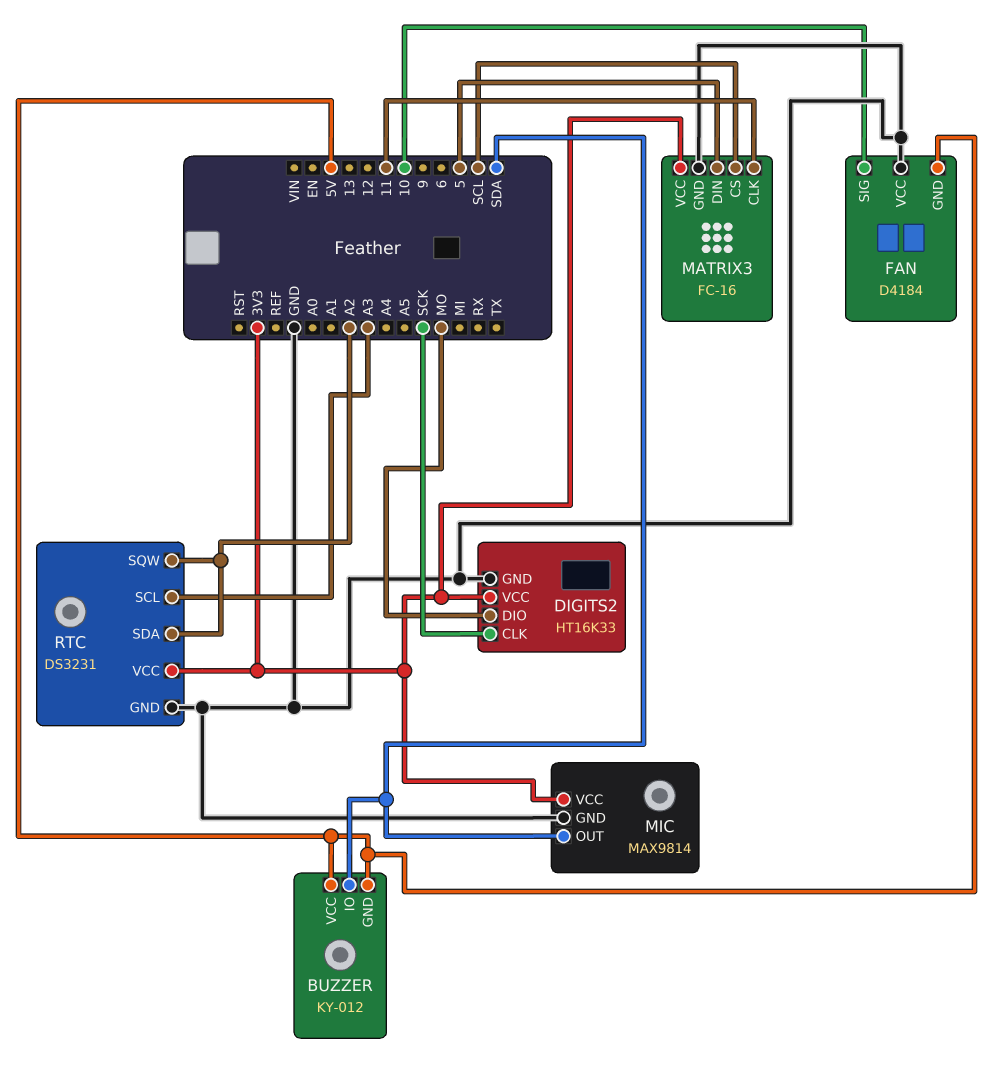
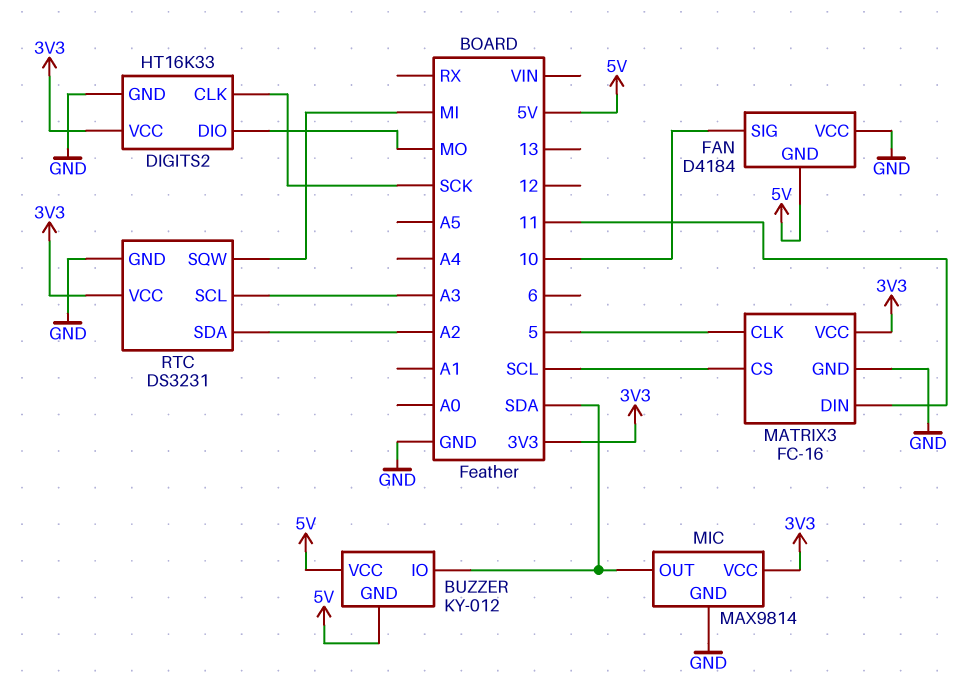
MATRIX3 pin CLK: 11 -> 5
MATRIX3 pin DIN: 5 -> 11
RTC pin SQW: A2 -> MI

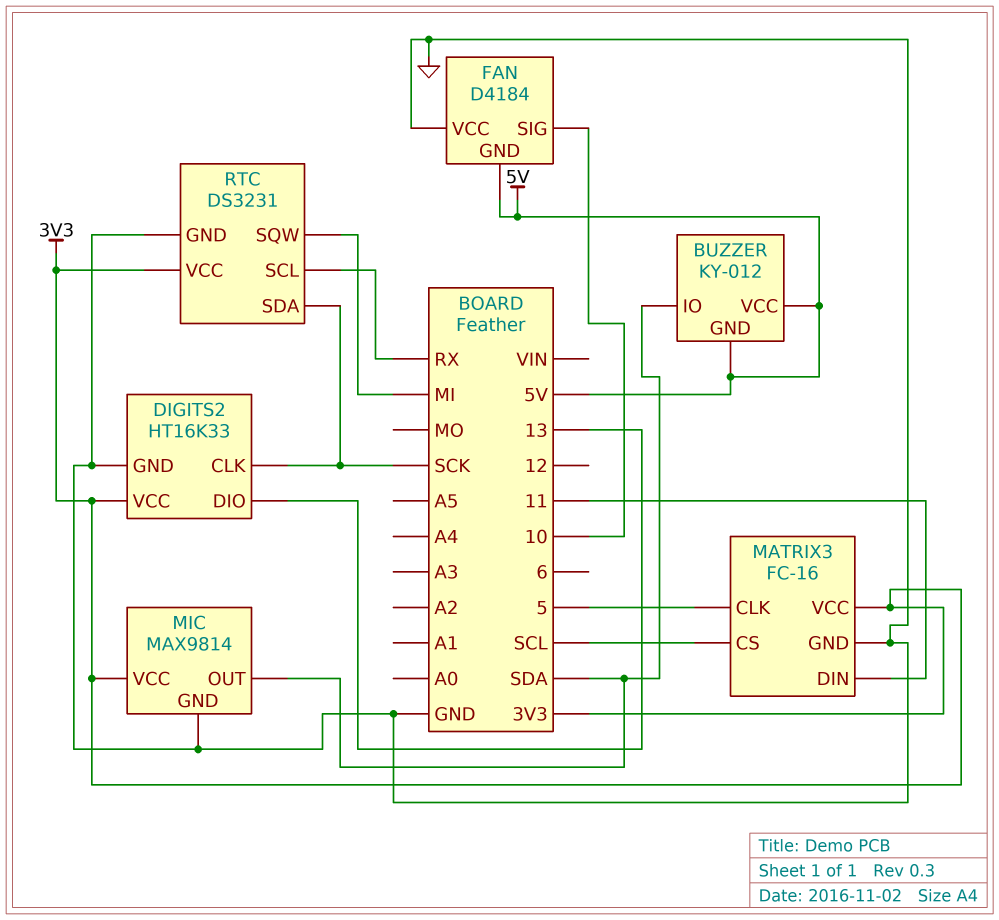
DIGITS2 pin DIO: MO -> 13
RTC pin SCL: A3 -> RX
RTC pin SDA: A2 -> SCK

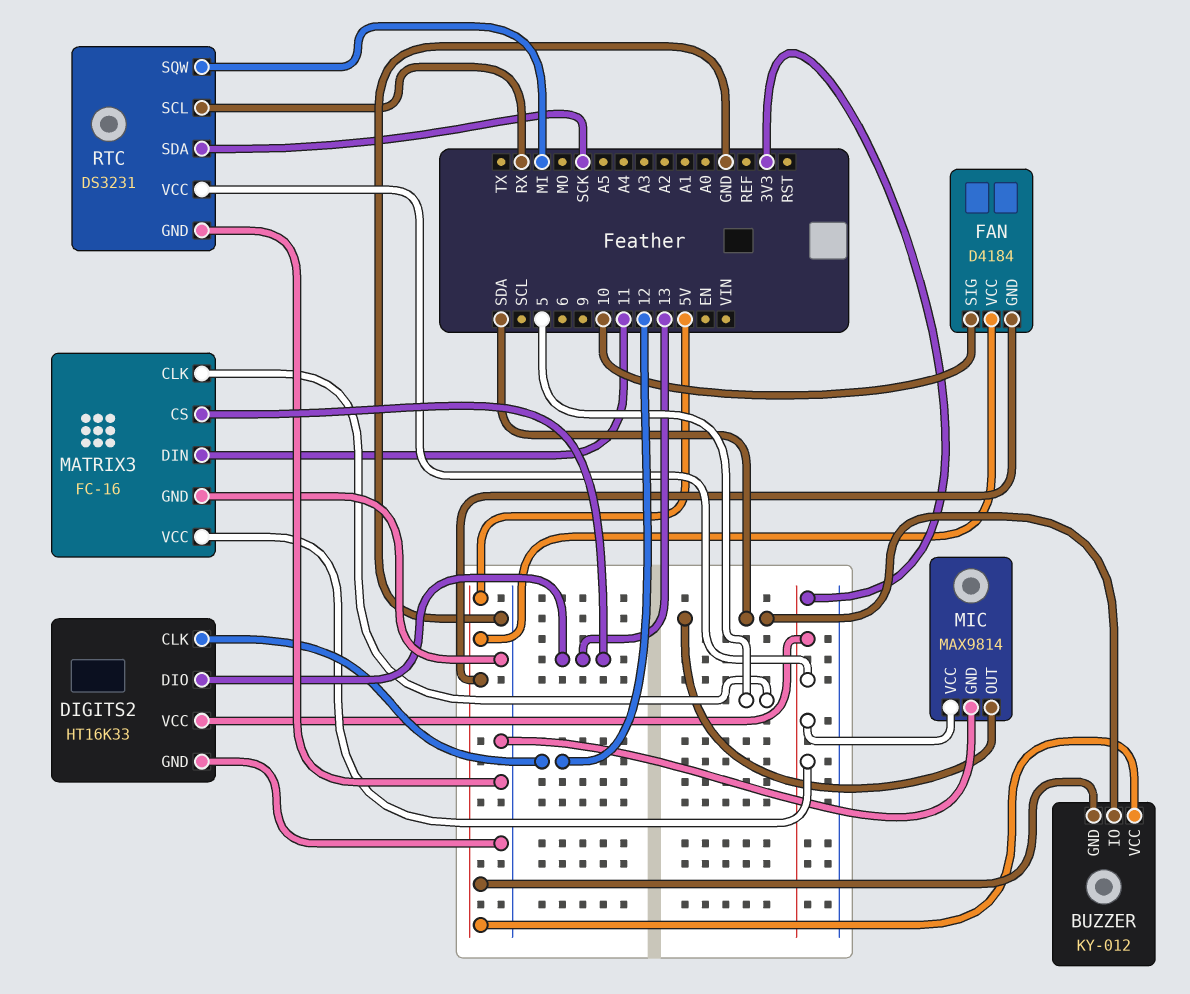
DIGITS2 pin CLK: SCK -> 12
FAN pin VCC: GND -> 5V
MATRIX3 pin CS: SCL -> 13

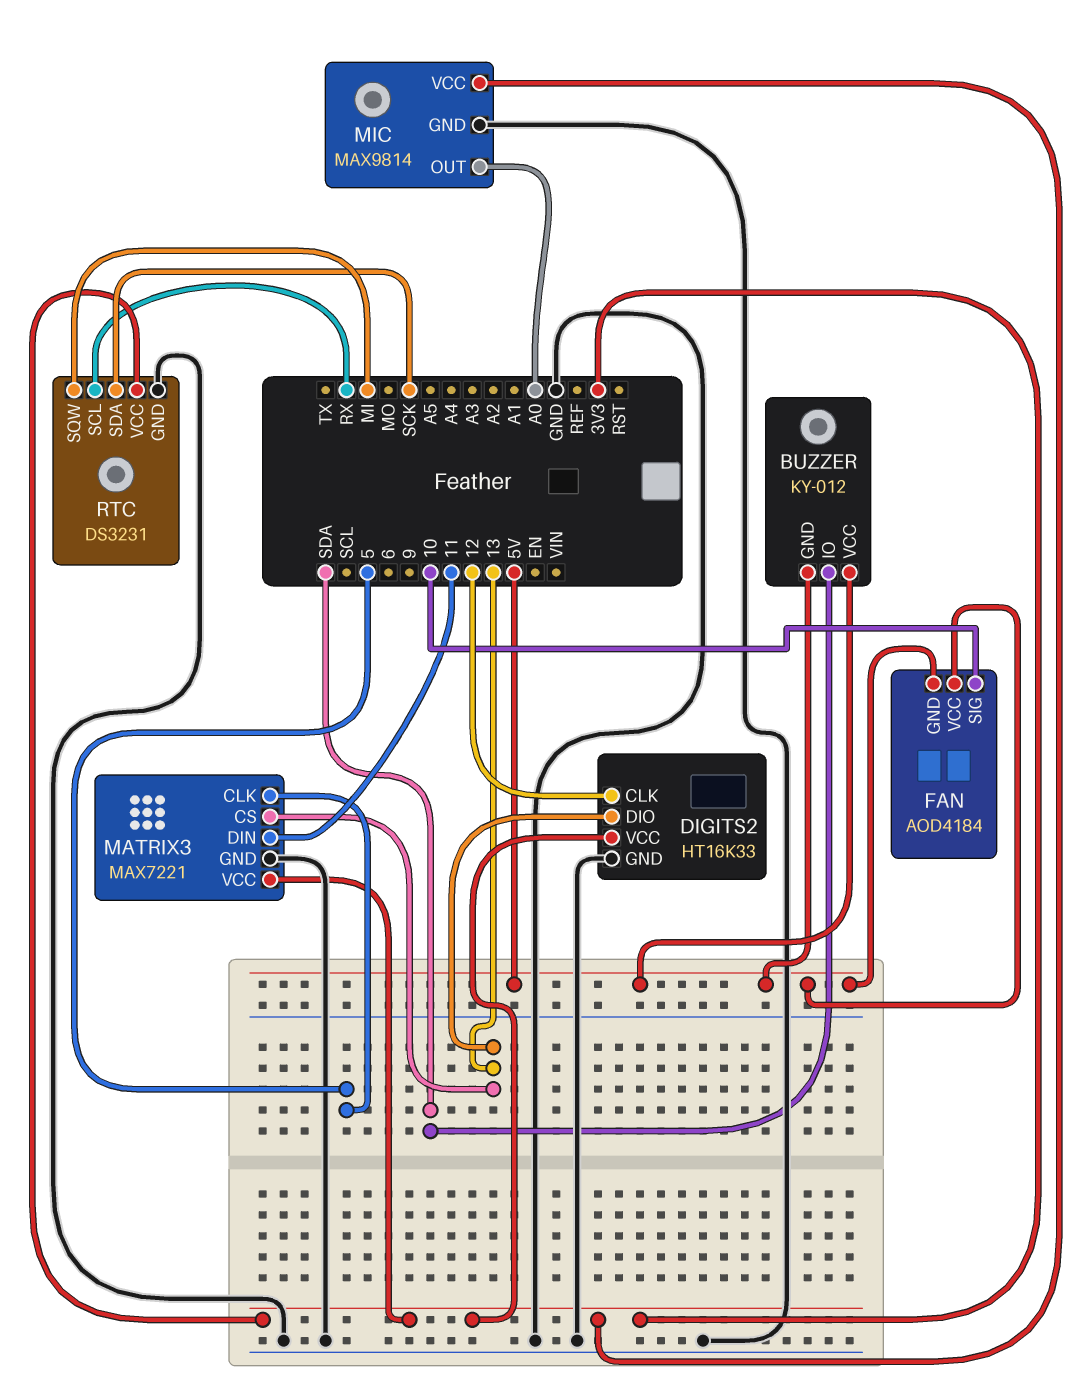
FAN: D4184 -> AOD4184
MATRIX3: FC-16 -> MAX7221
MIC pin OUT: SDA -> A0

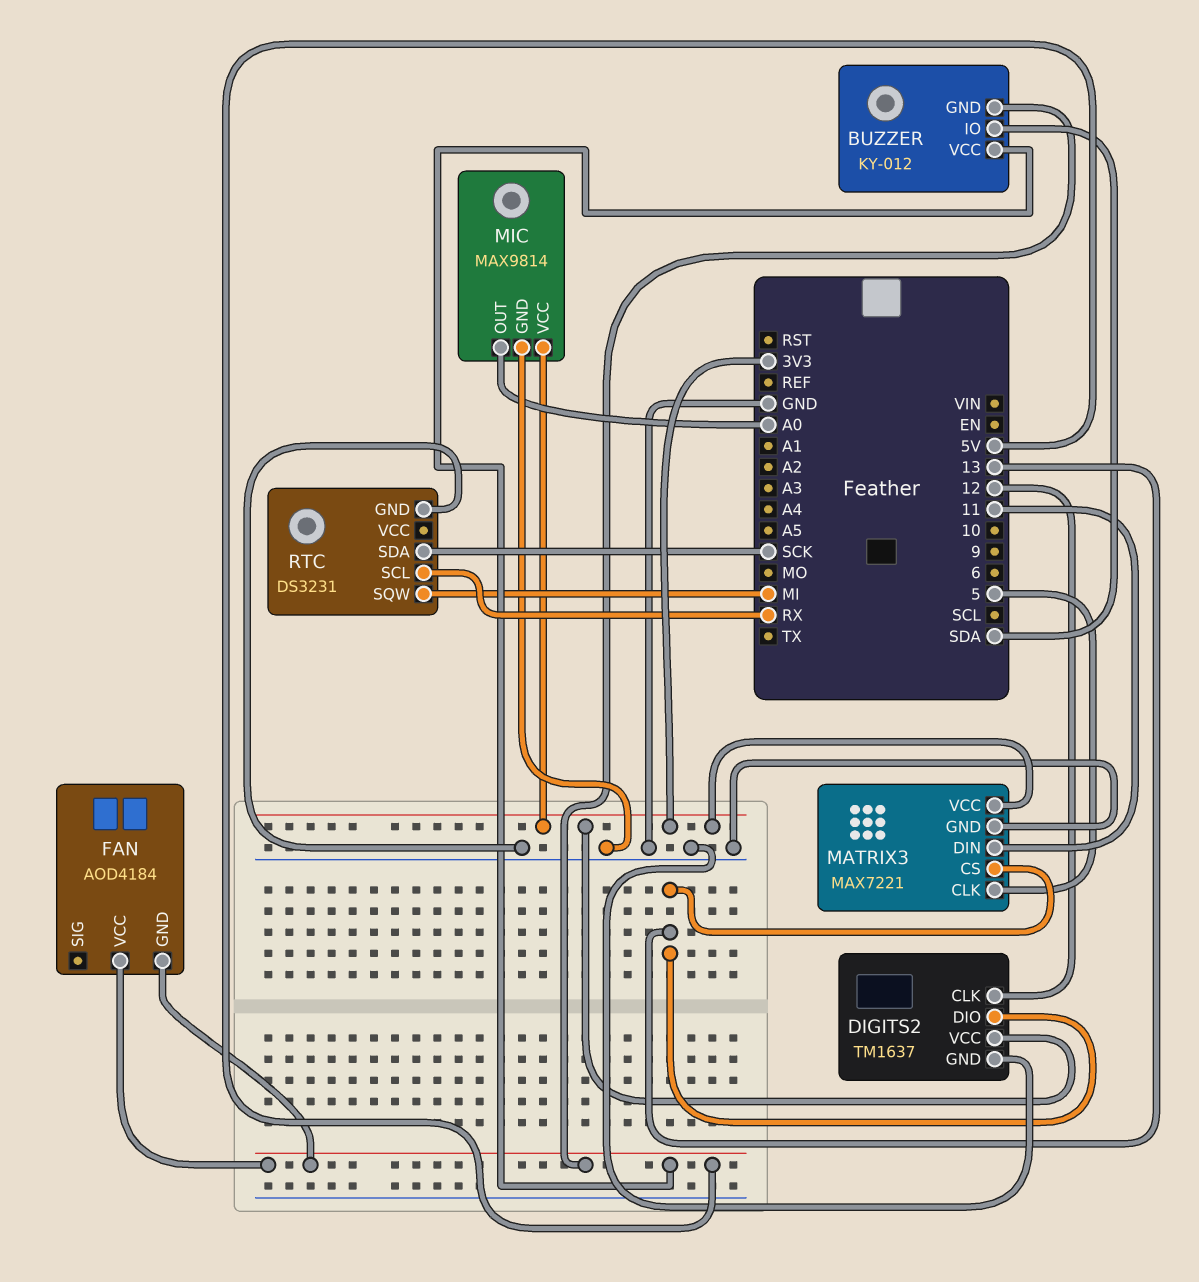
DIGITS2: HT16K33 -> TM1637
FAN pin SIG: 10 -> none
RTC pin VCC: 3V3 -> none

